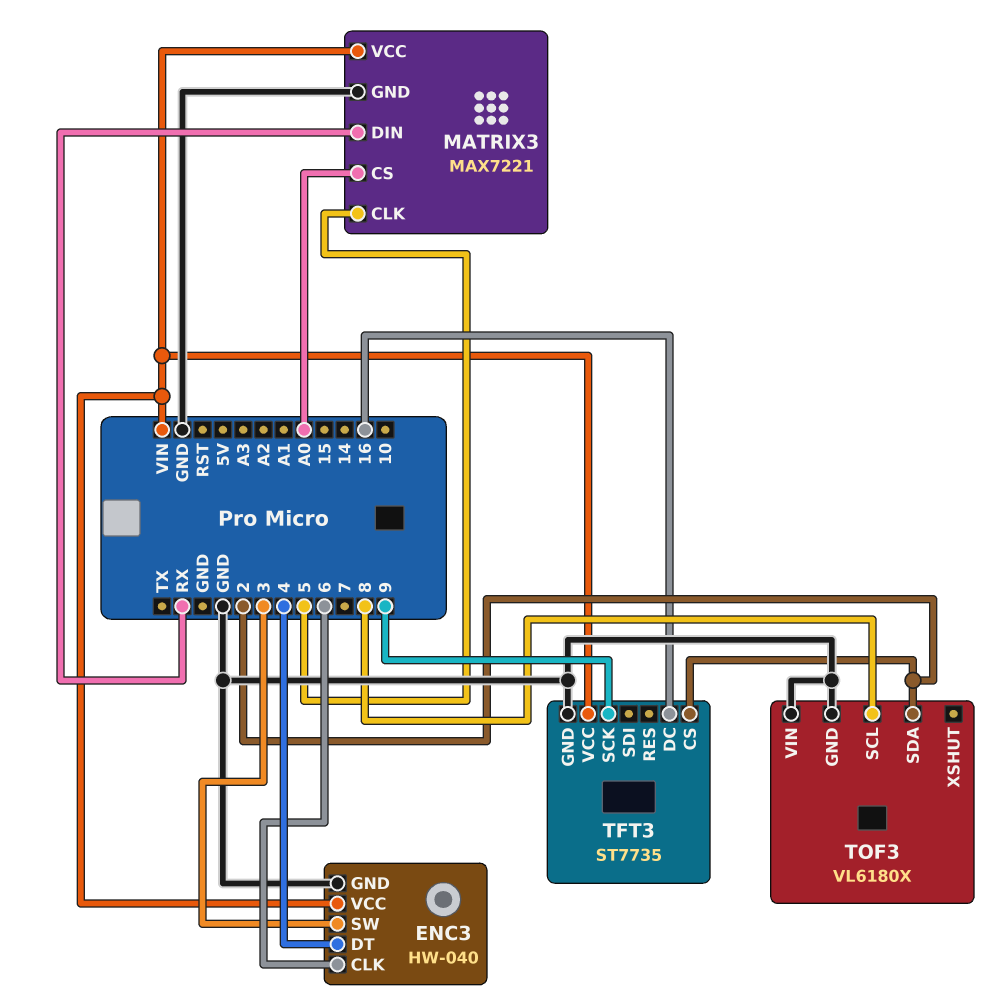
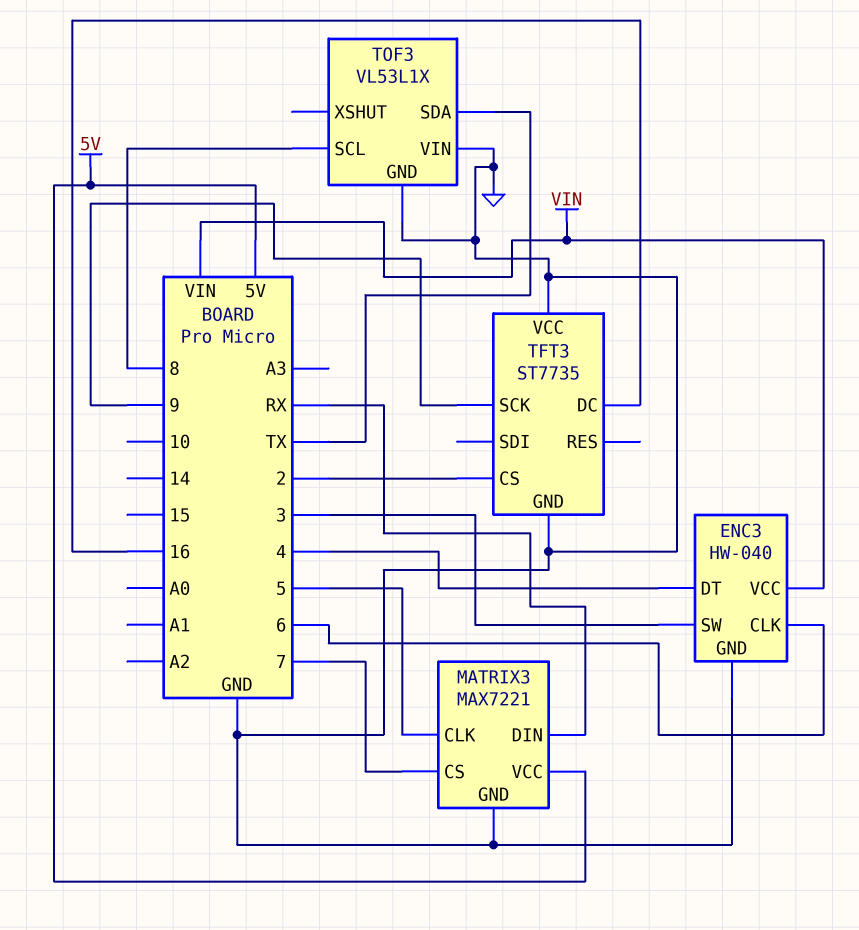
MATRIX3 pin CS: A0 -> 7
MATRIX3 pin VCC: VIN -> 5V
TFT3 pin VCC: VIN -> GND
TOF3: VL6180X -> VL53L1X
TOF3 pin SDA: 2 -> TX

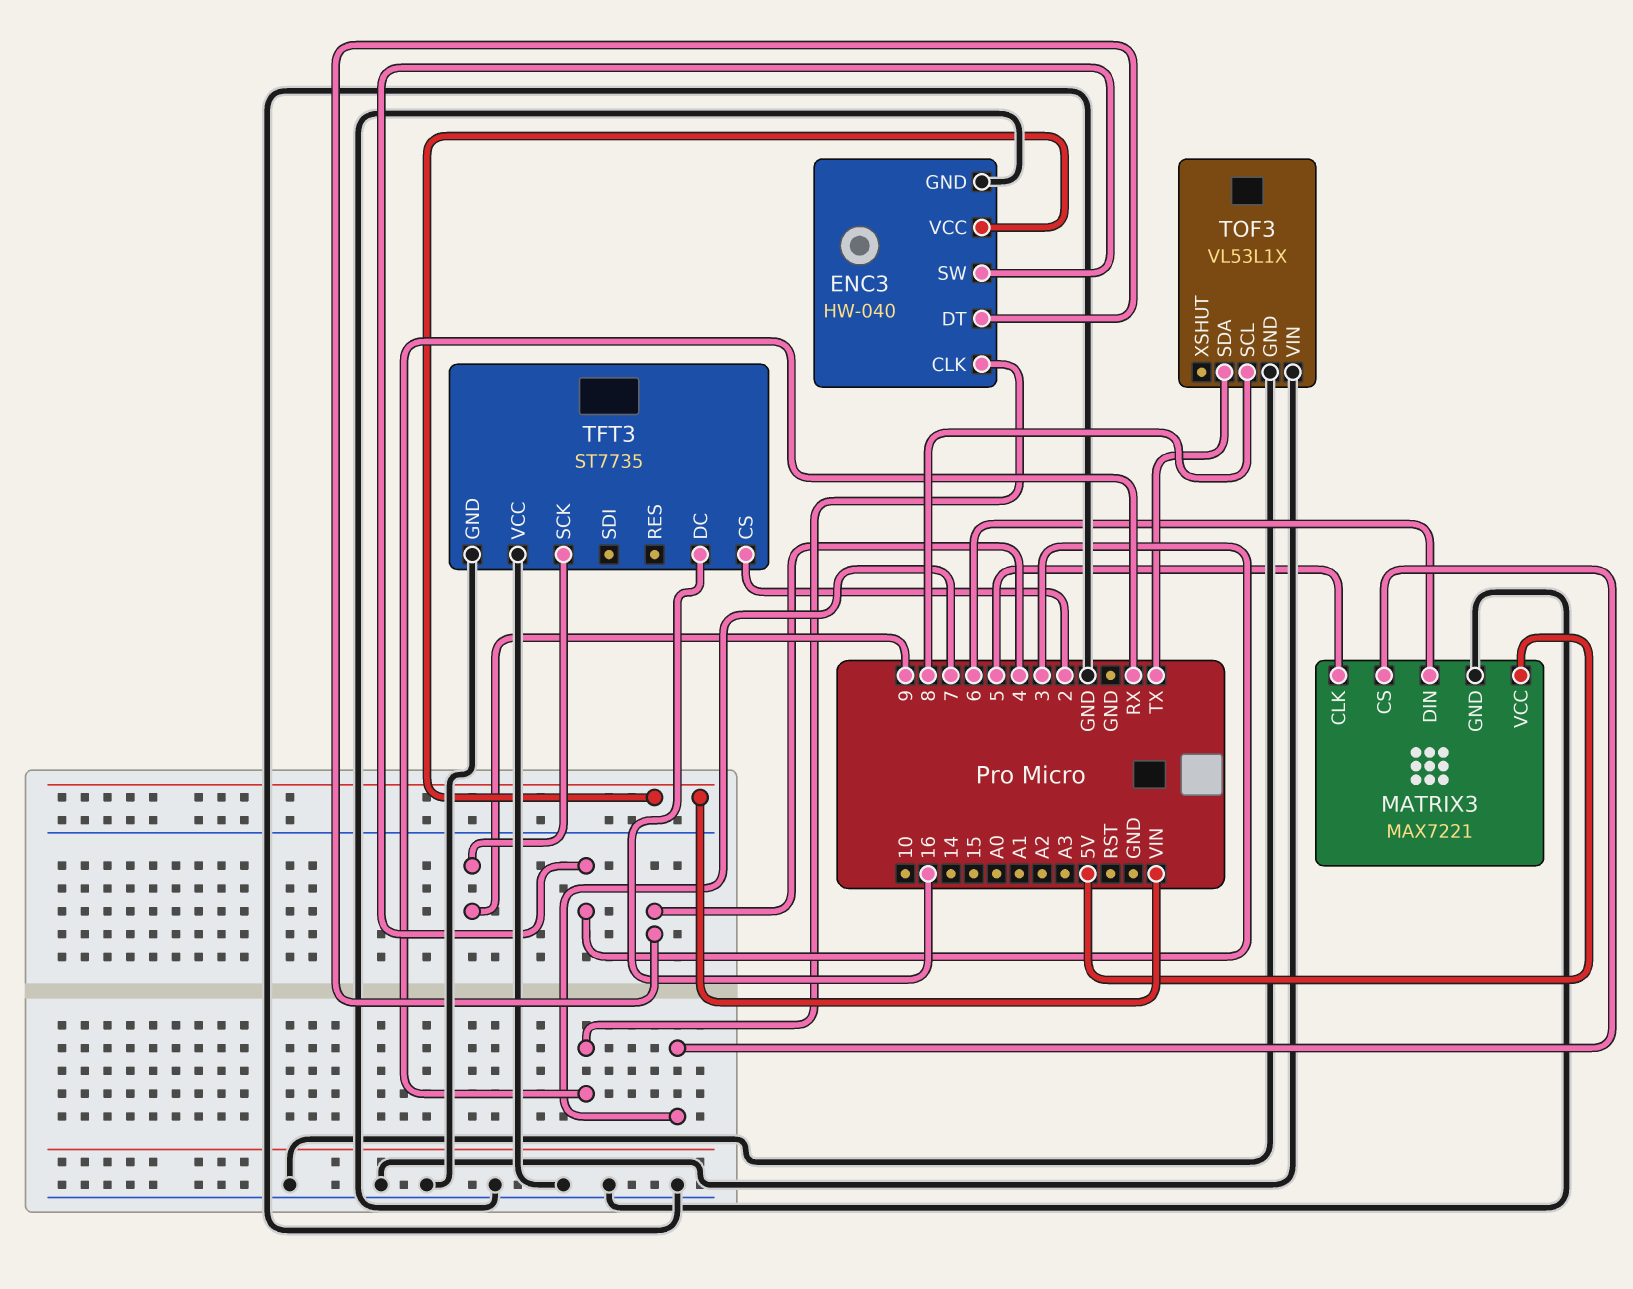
ENC3 pin CLK: 6 -> RX
MATRIX3 pin DIN: RX -> 6

